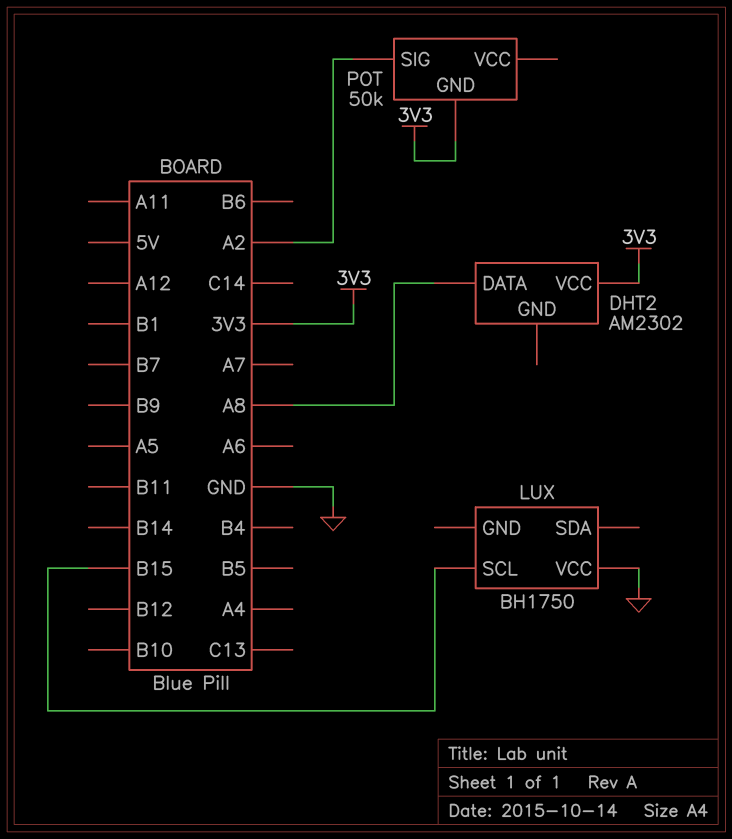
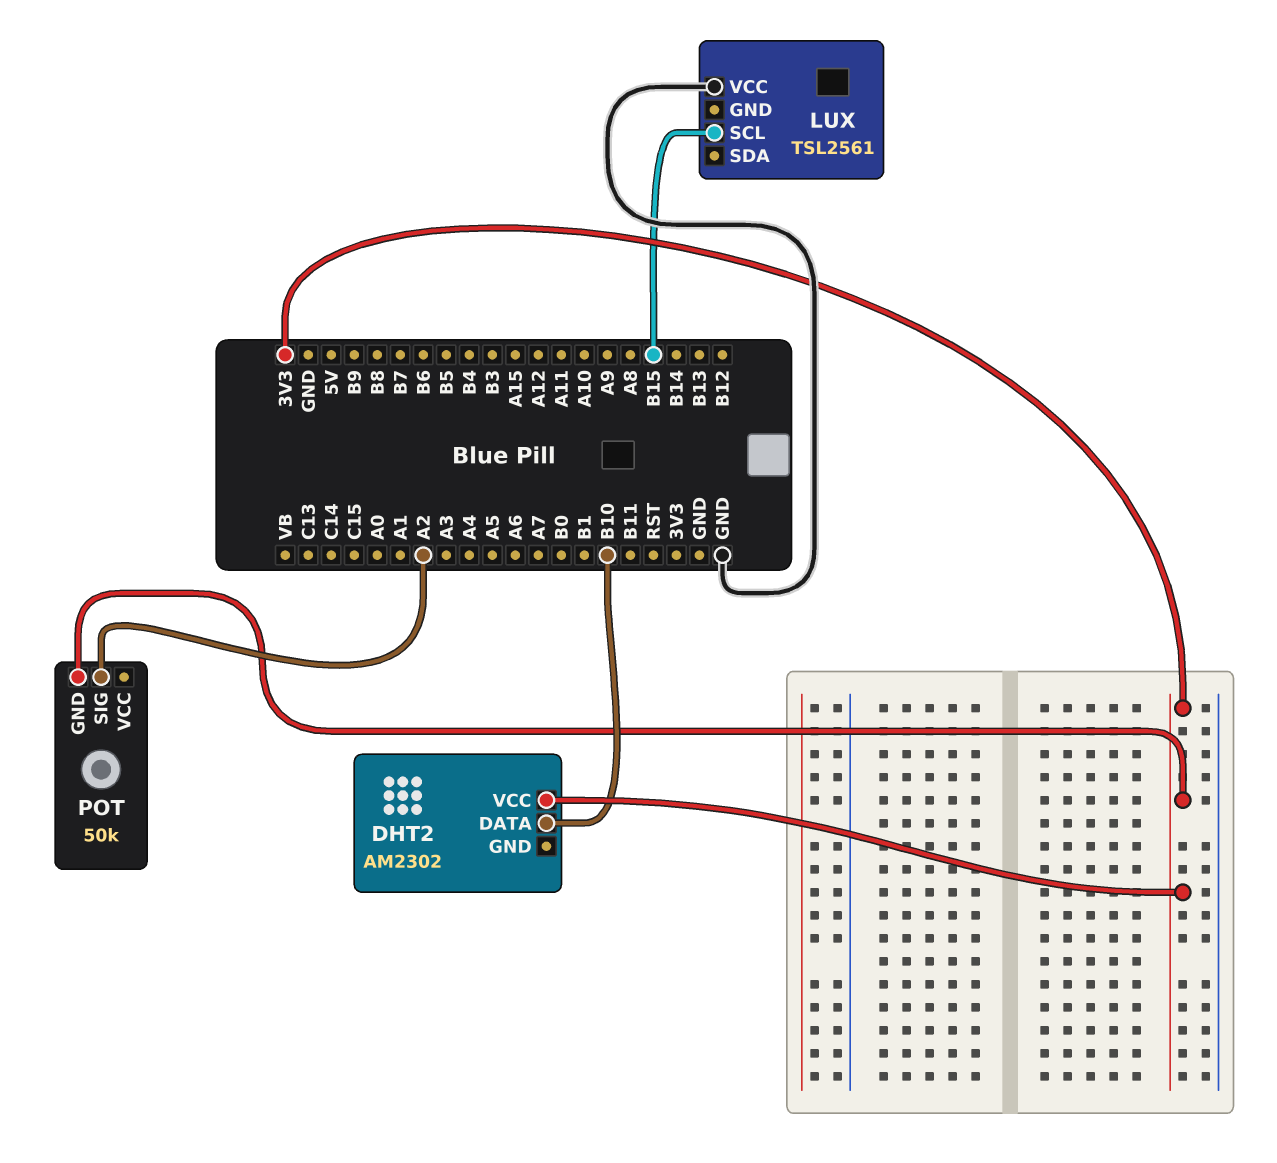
DHT2 pin DATA: A8 -> B10
LUX: BH1750 -> TSL2561

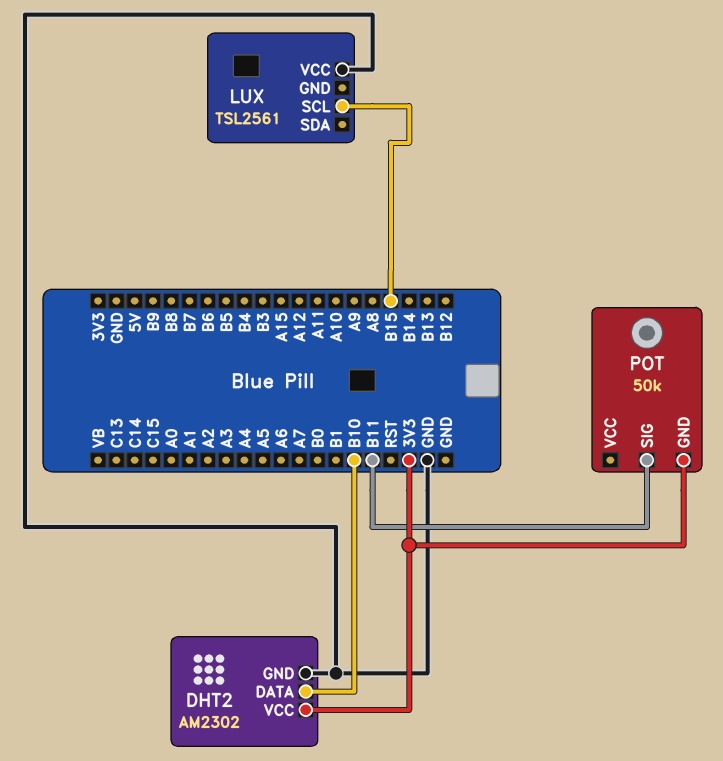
DHT2 pin GND: none -> GND
POT pin SIG: A2 -> B11

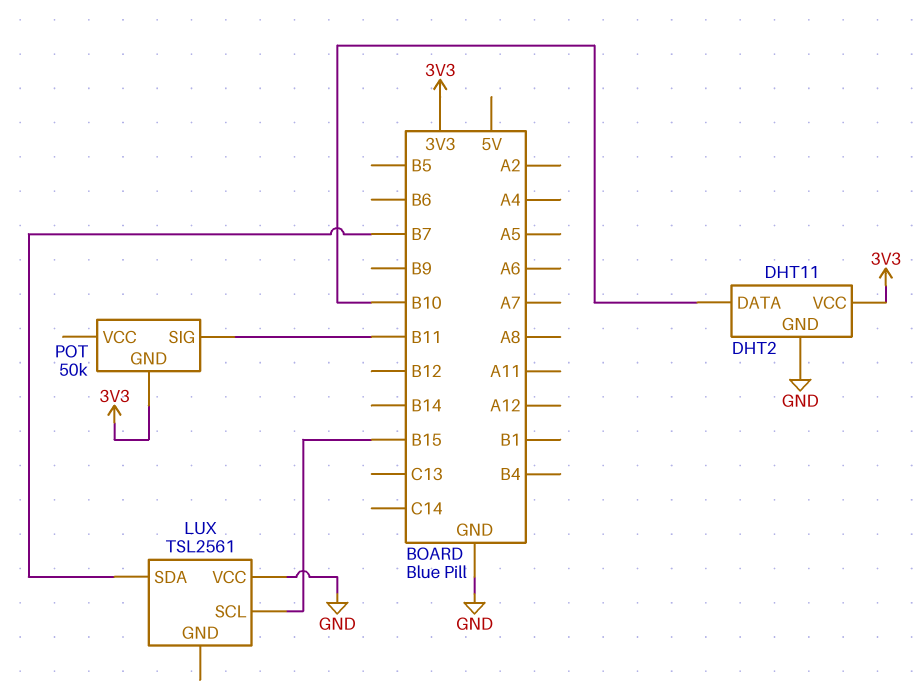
DHT2: AM2302 -> DHT11
LUX pin SDA: none -> B7

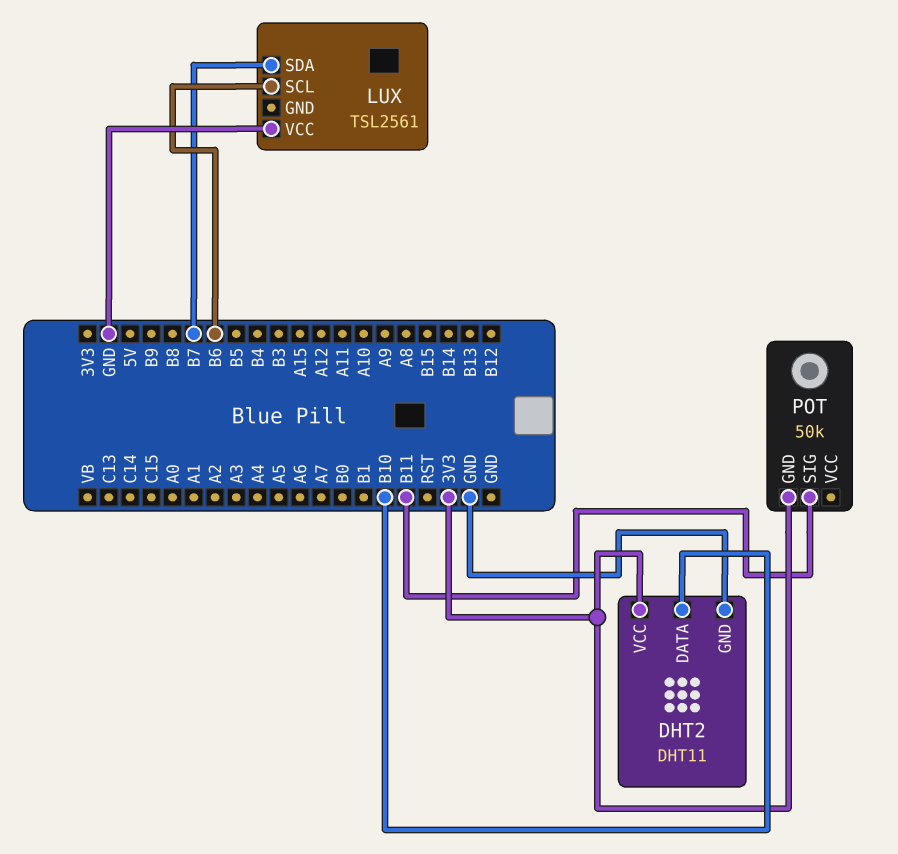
LUX pin SCL: B15 -> B6

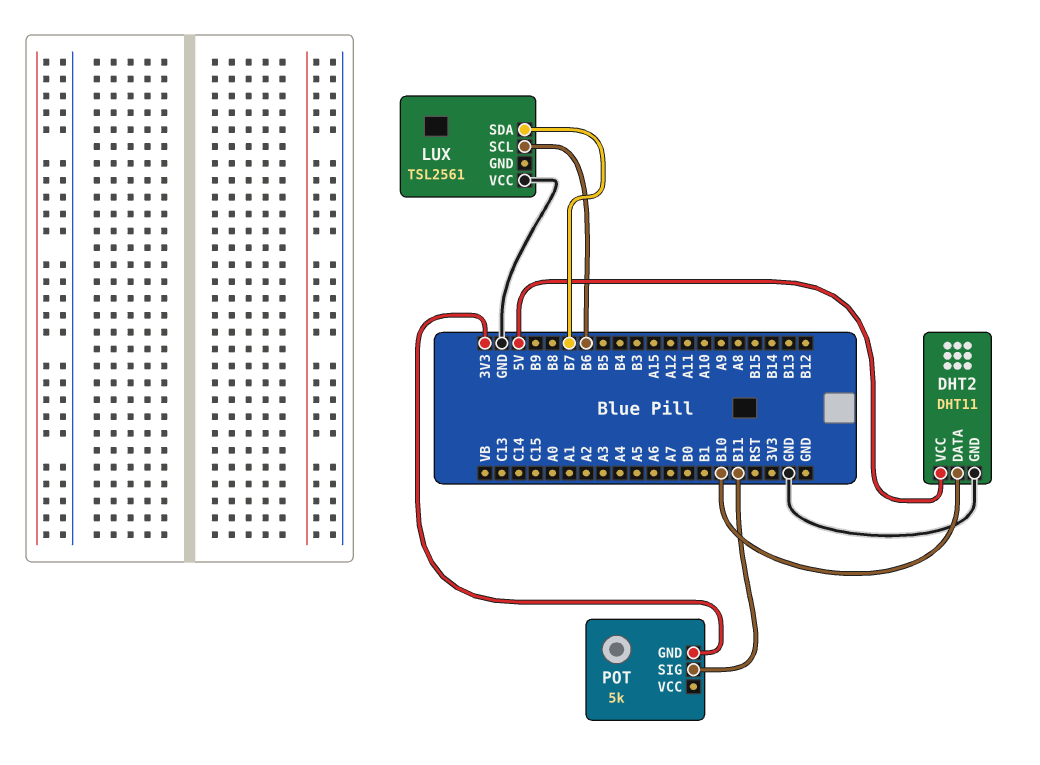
DHT2 pin VCC: 3V3 -> 5V
POT: 50k -> 5k

